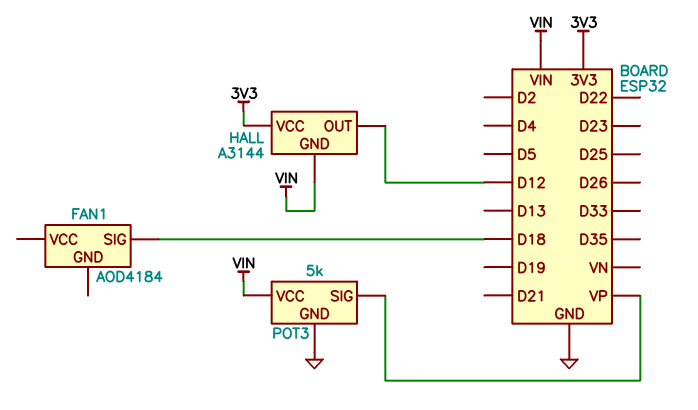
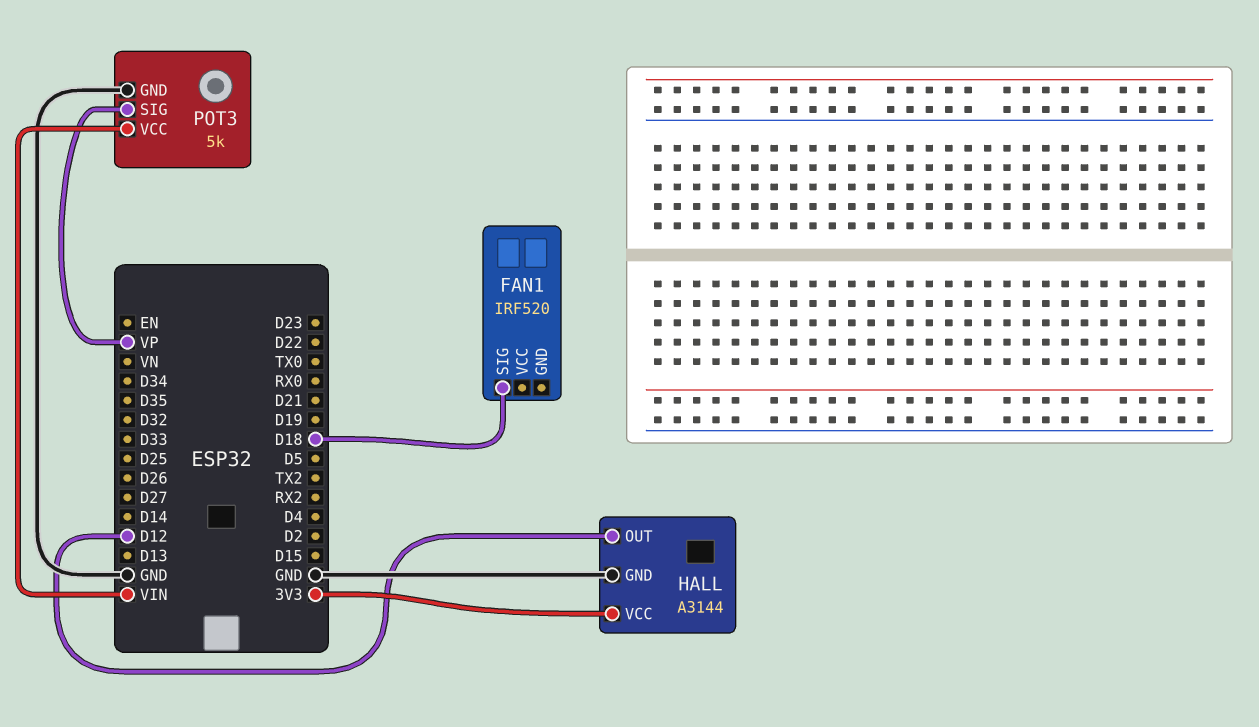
FAN1: AOD4184 -> IRF520
HALL pin GND: VIN -> GND

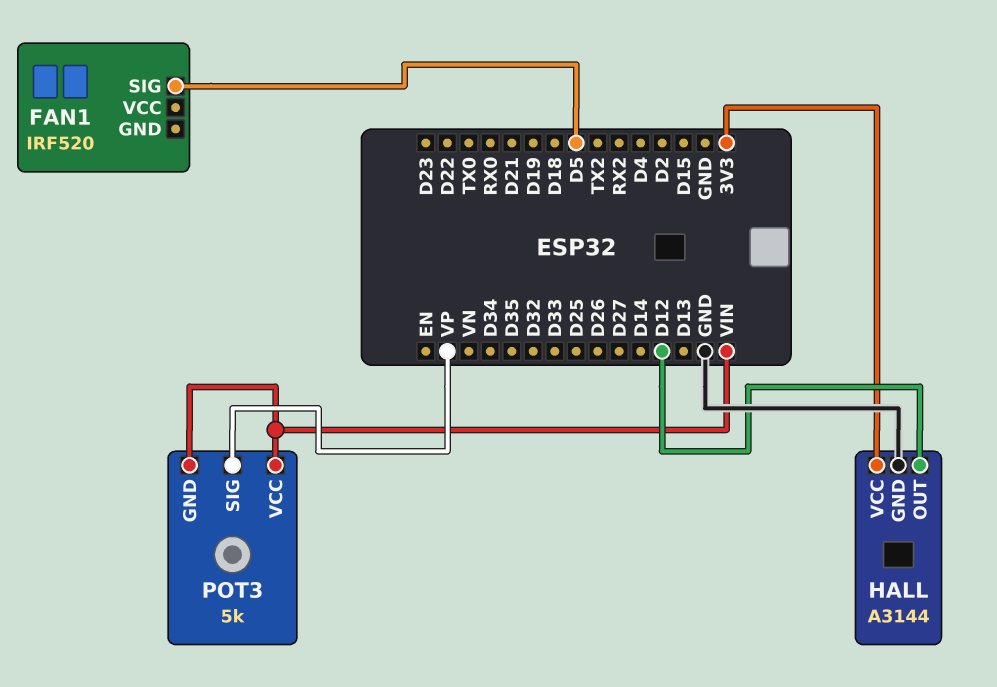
FAN1 pin SIG: D18 -> D5
POT3 pin GND: GND -> VIN

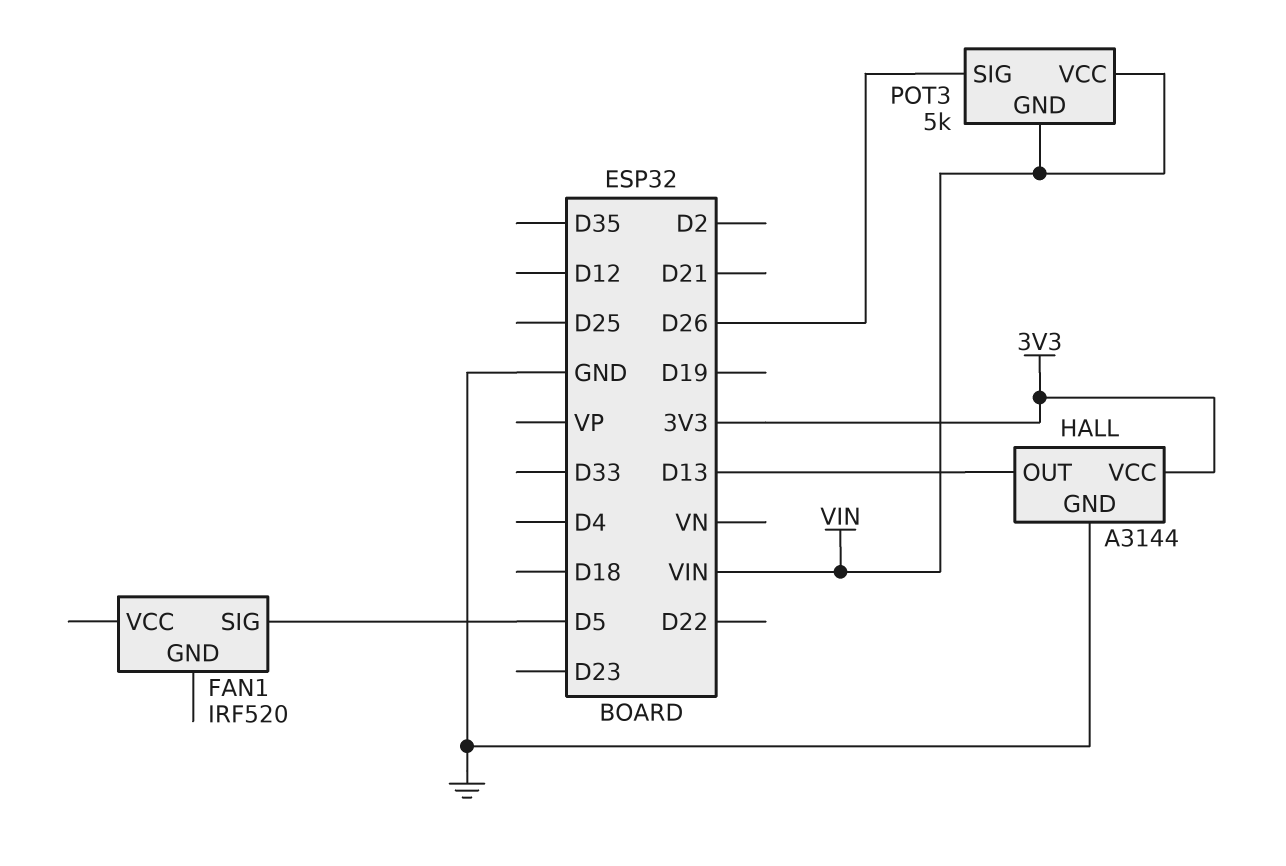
HALL pin OUT: D12 -> D13
POT3 pin SIG: VP -> D26

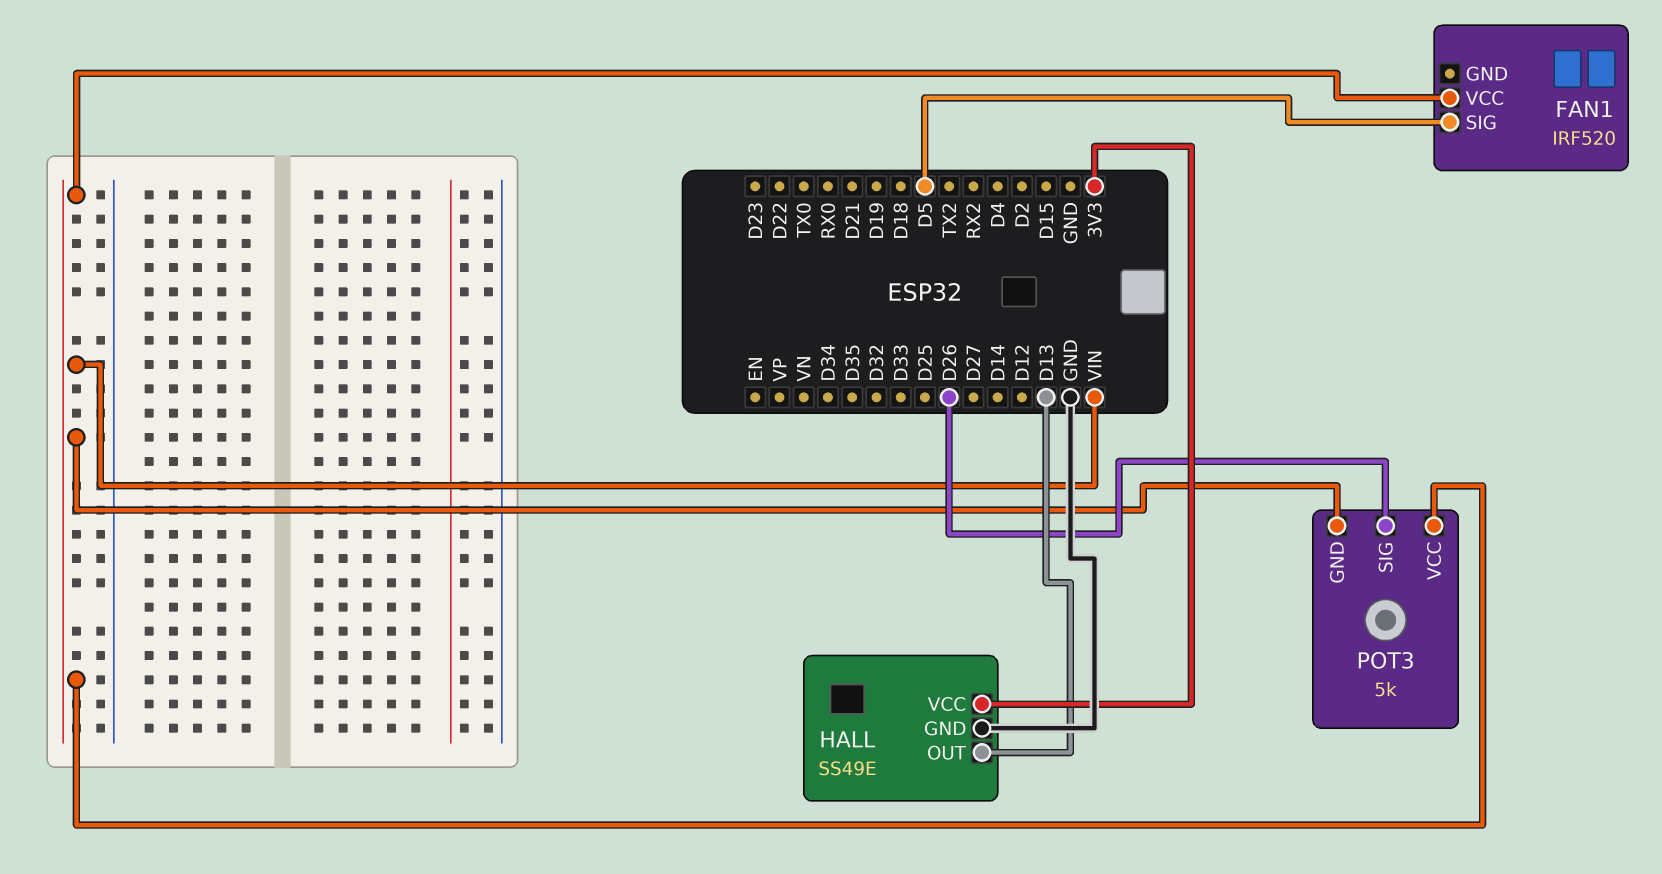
FAN1 pin VCC: none -> VIN
HALL: A3144 -> SS49E

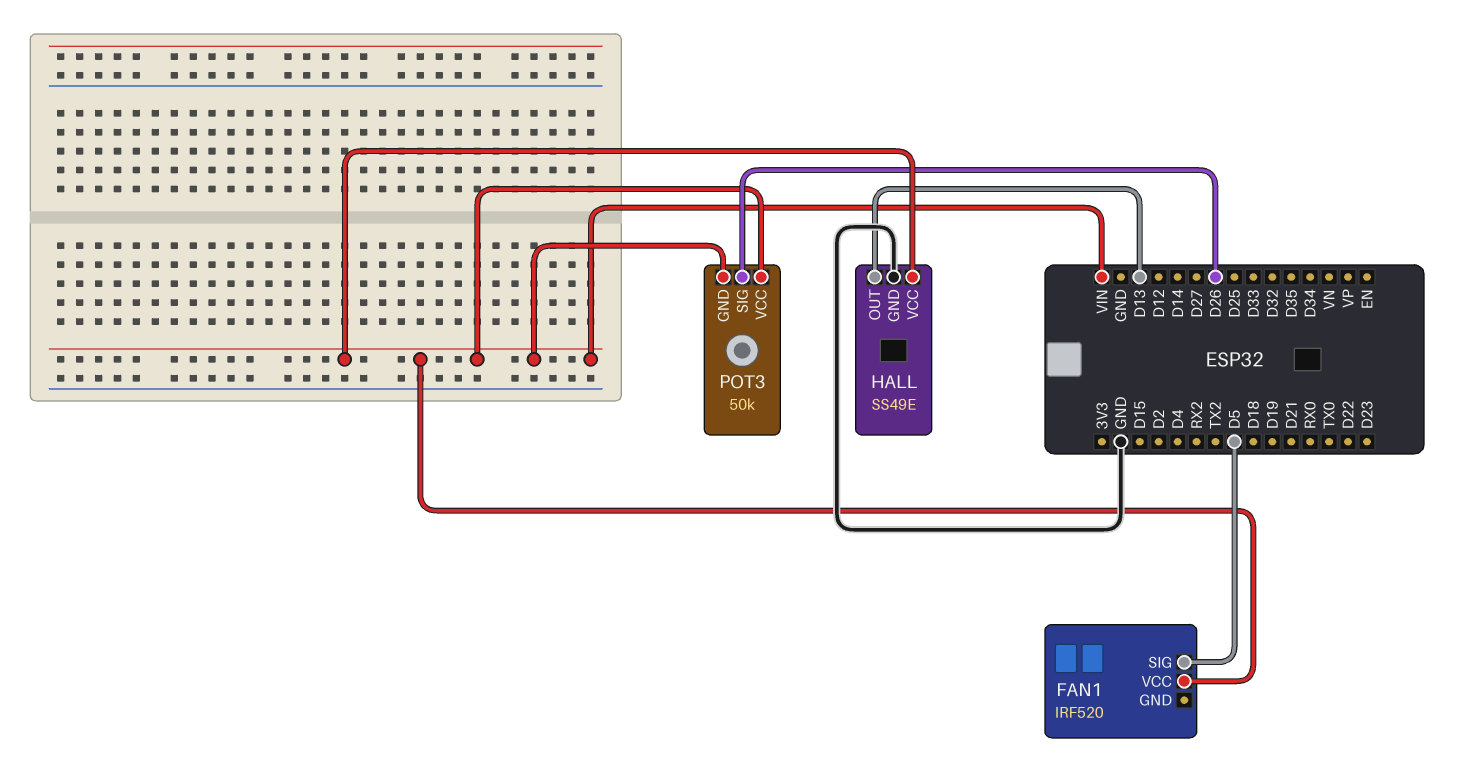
HALL pin VCC: 3V3 -> VIN
POT3: 5k -> 50k

